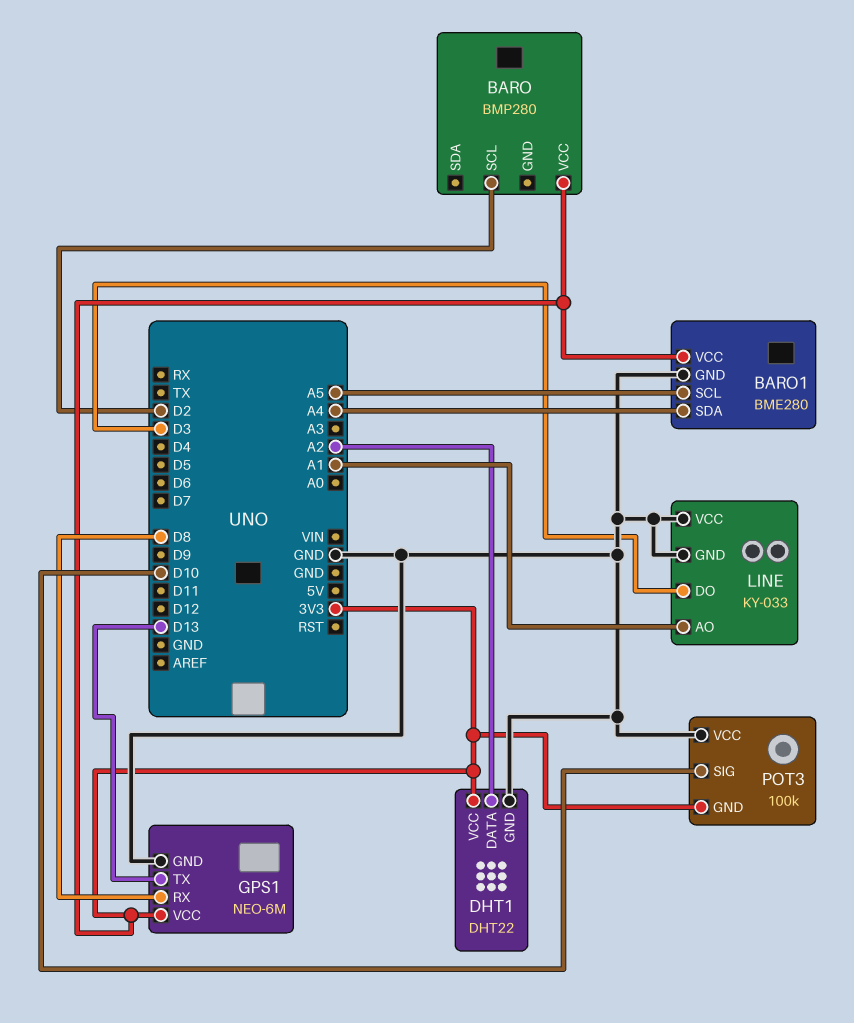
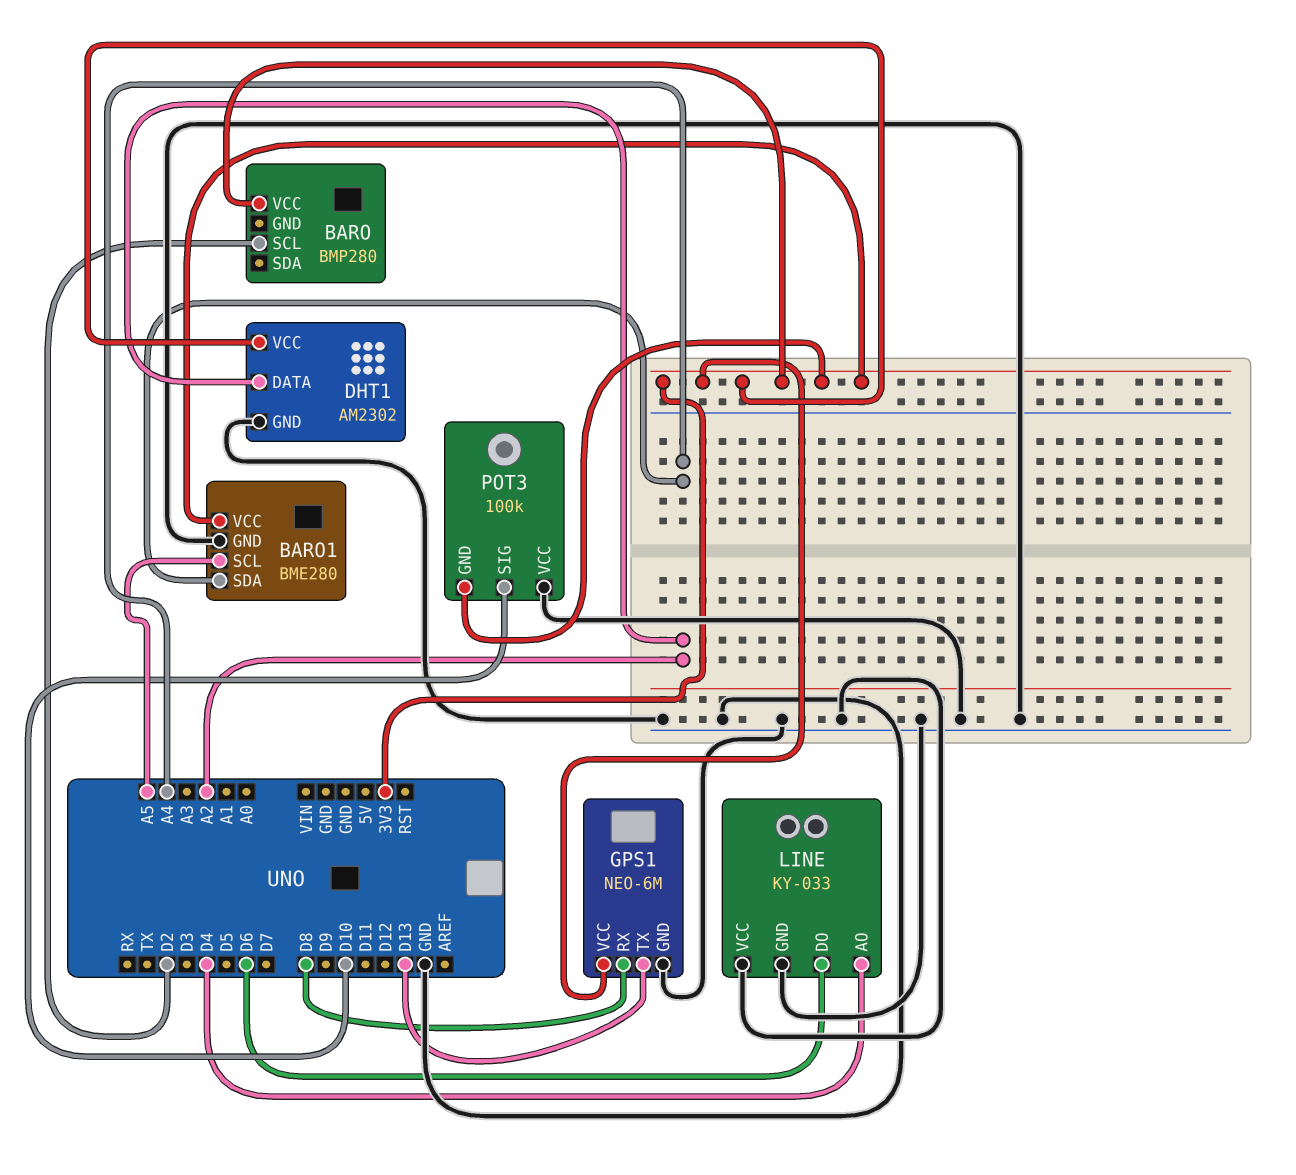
DHT1: DHT22 -> AM2302
LINE pin AO: A1 -> D4
LINE pin DO: D3 -> D6

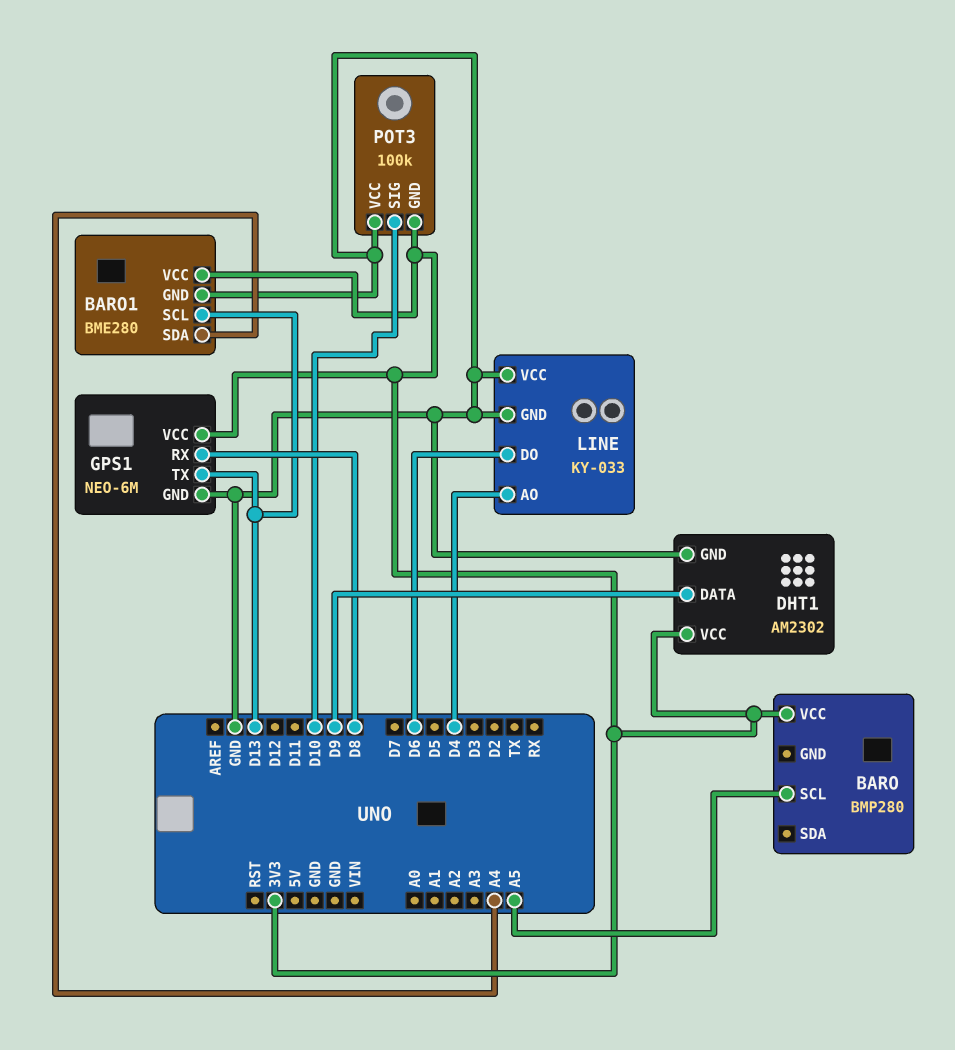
BARO pin SCL: D2 -> A5
BARO1 pin SCL: A5 -> D13
DHT1 pin DATA: A2 -> D9

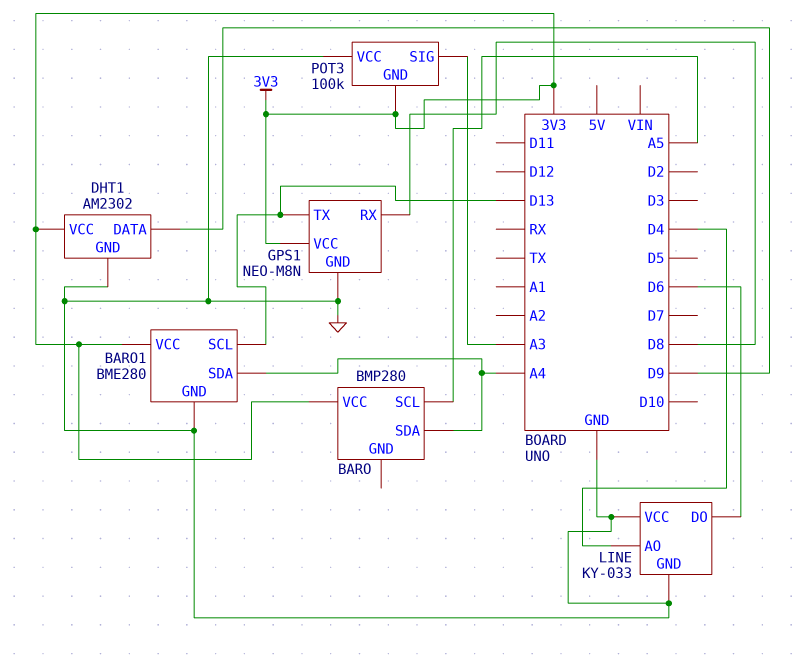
BARO pin SDA: none -> A4
GPS1: NEO-6M -> NEO-M8N
POT3 pin SIG: D10 -> A3

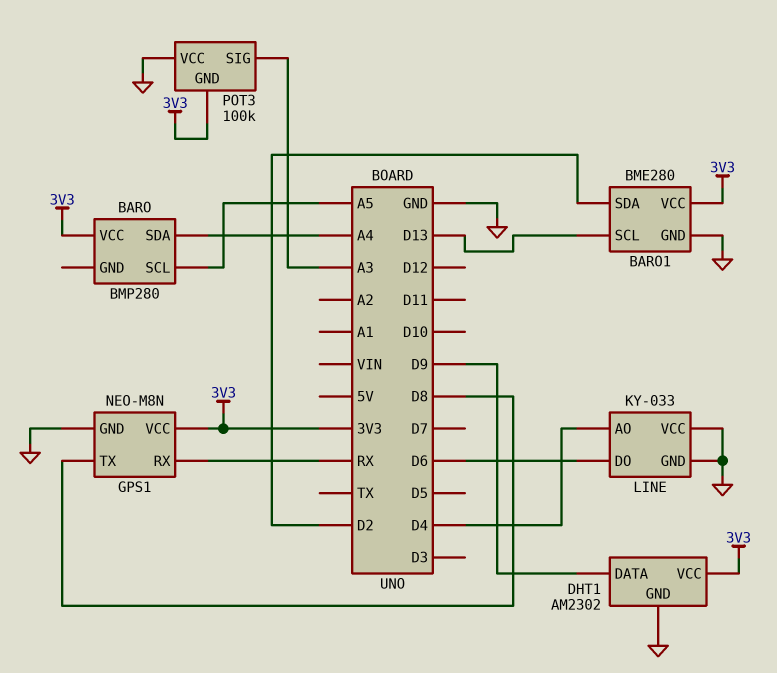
BARO1 pin SDA: A4 -> D2
GPS1 pin RX: D8 -> RX
GPS1 pin TX: D13 -> D8

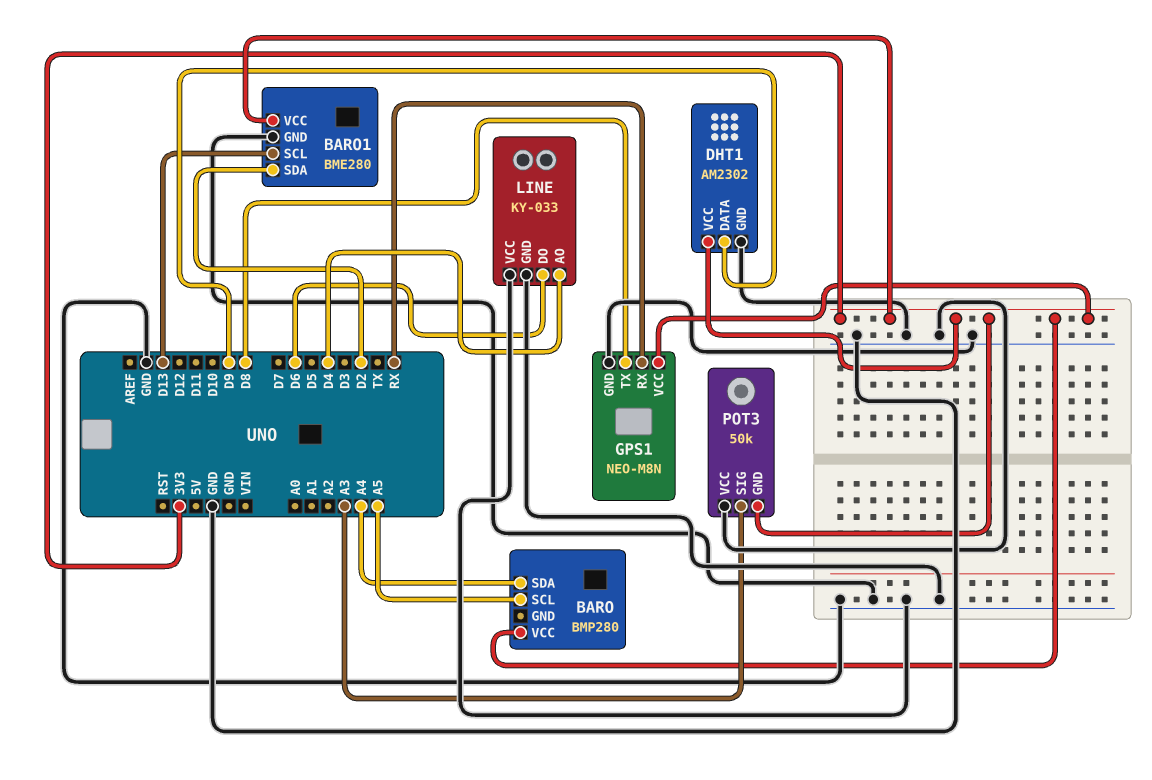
POT3: 100k -> 50k

